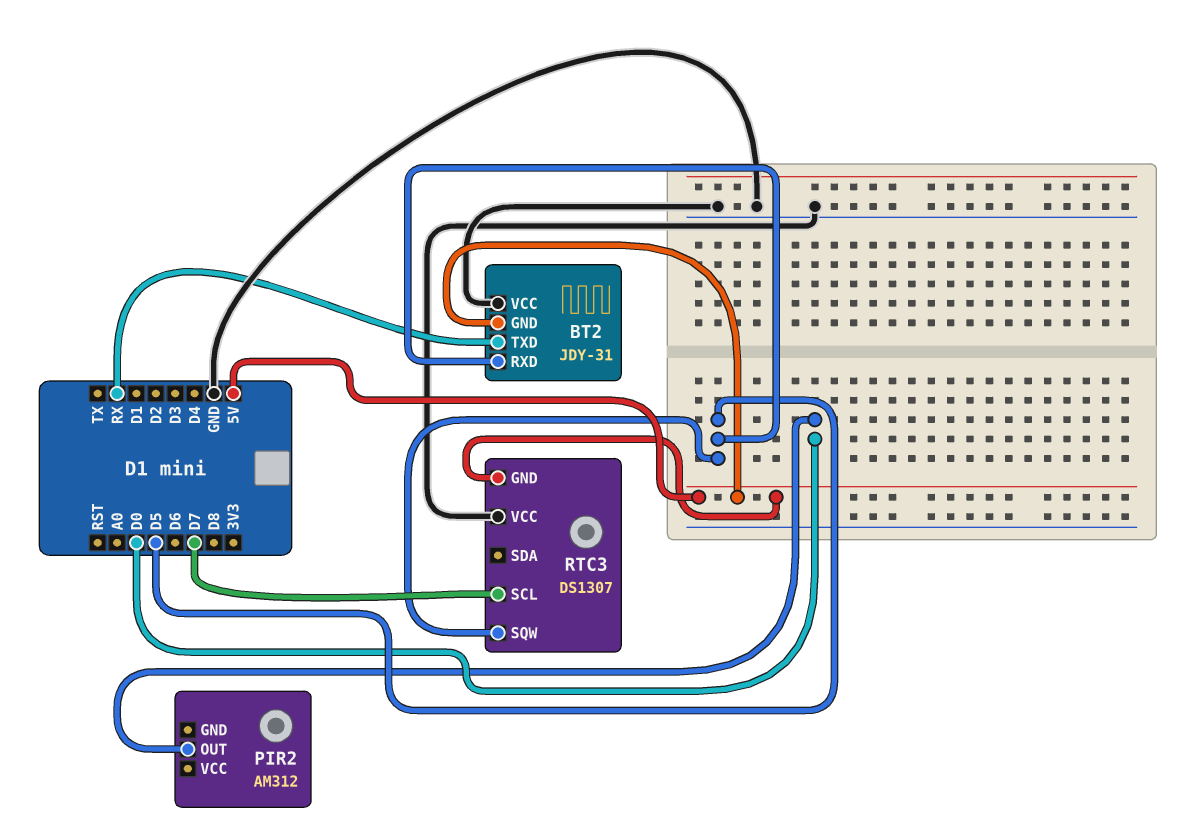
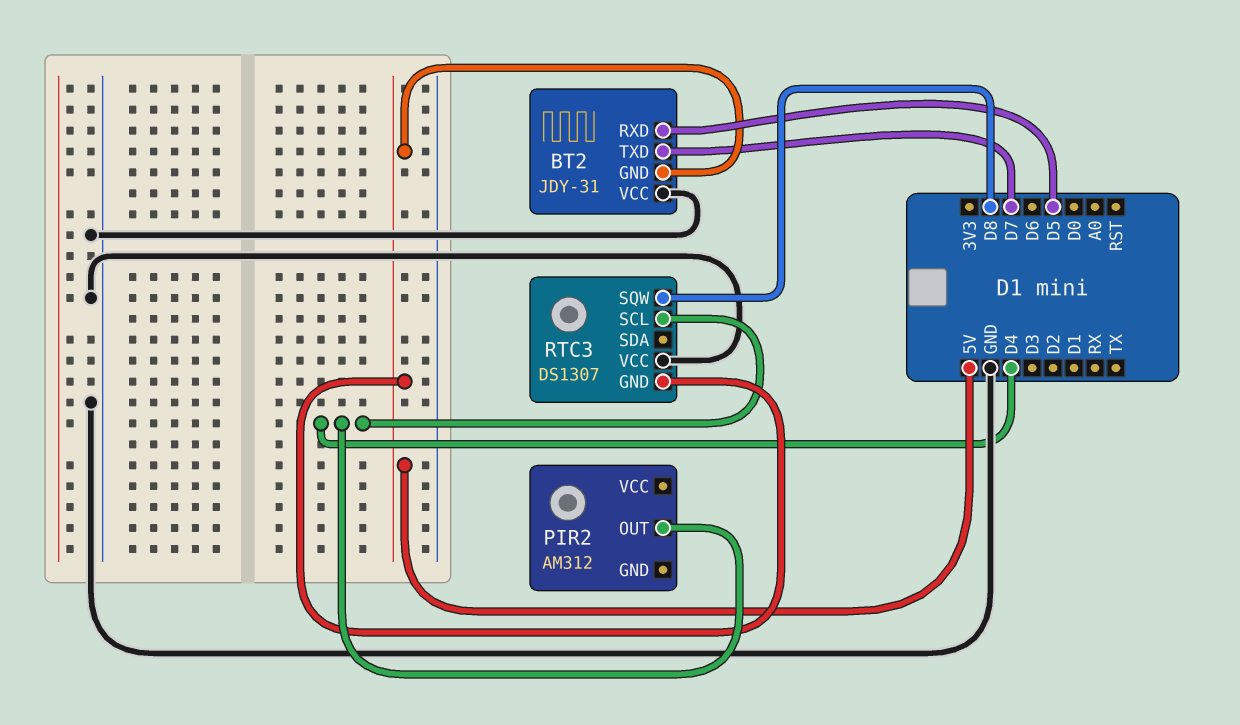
BT2 pin TXD: RX -> D7
PIR2 pin OUT: D0 -> D4
RTC3 pin SCL: D7 -> D4
RTC3 pin SQW: D5 -> D8

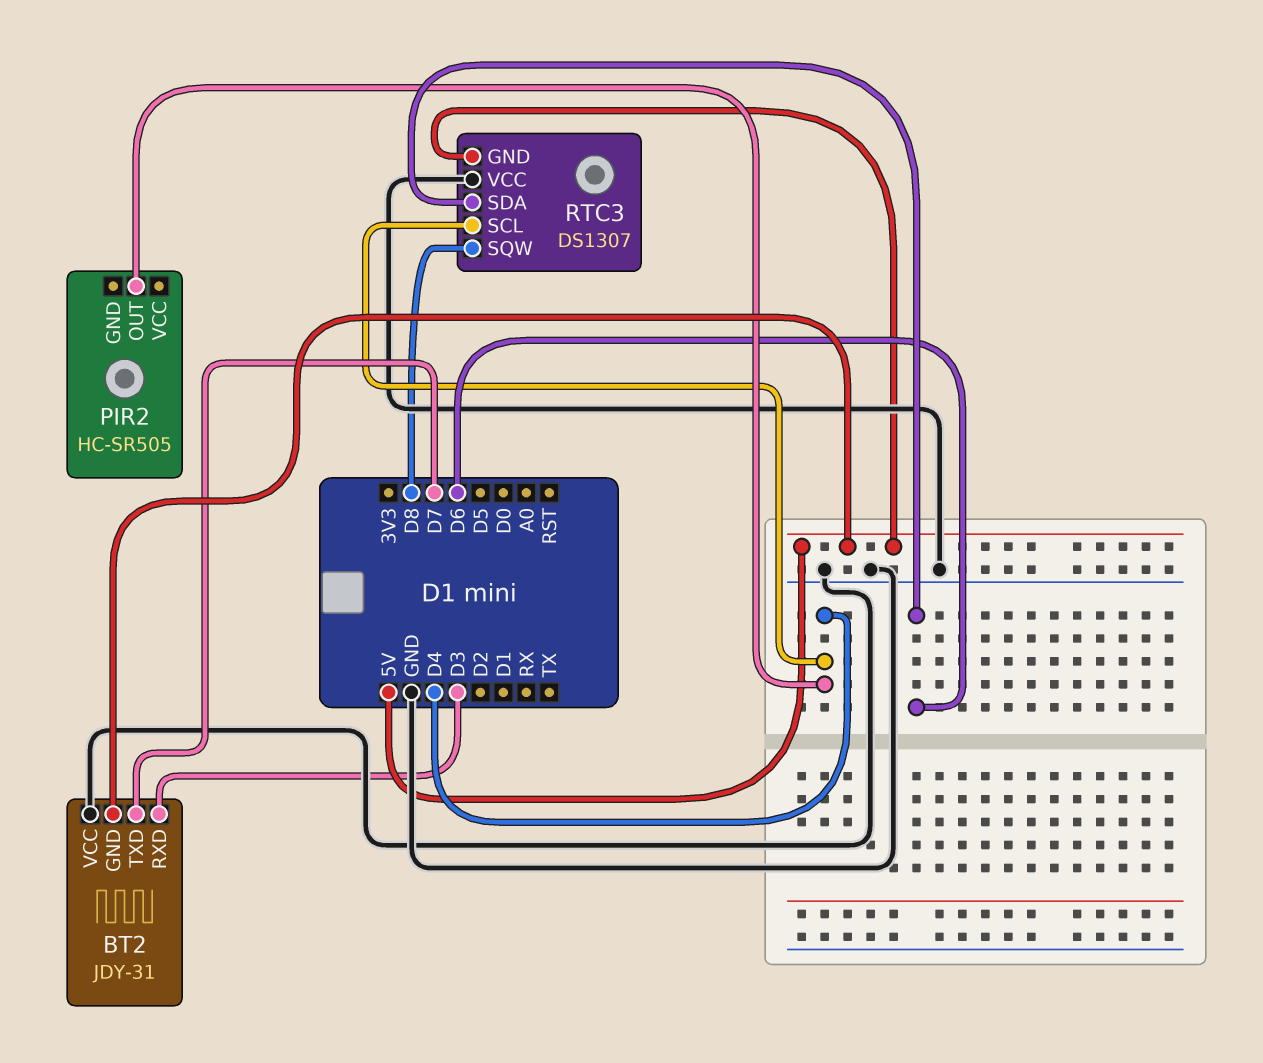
BT2 pin RXD: D5 -> D3
PIR2: AM312 -> HC-SR505
RTC3 pin SDA: none -> D6

